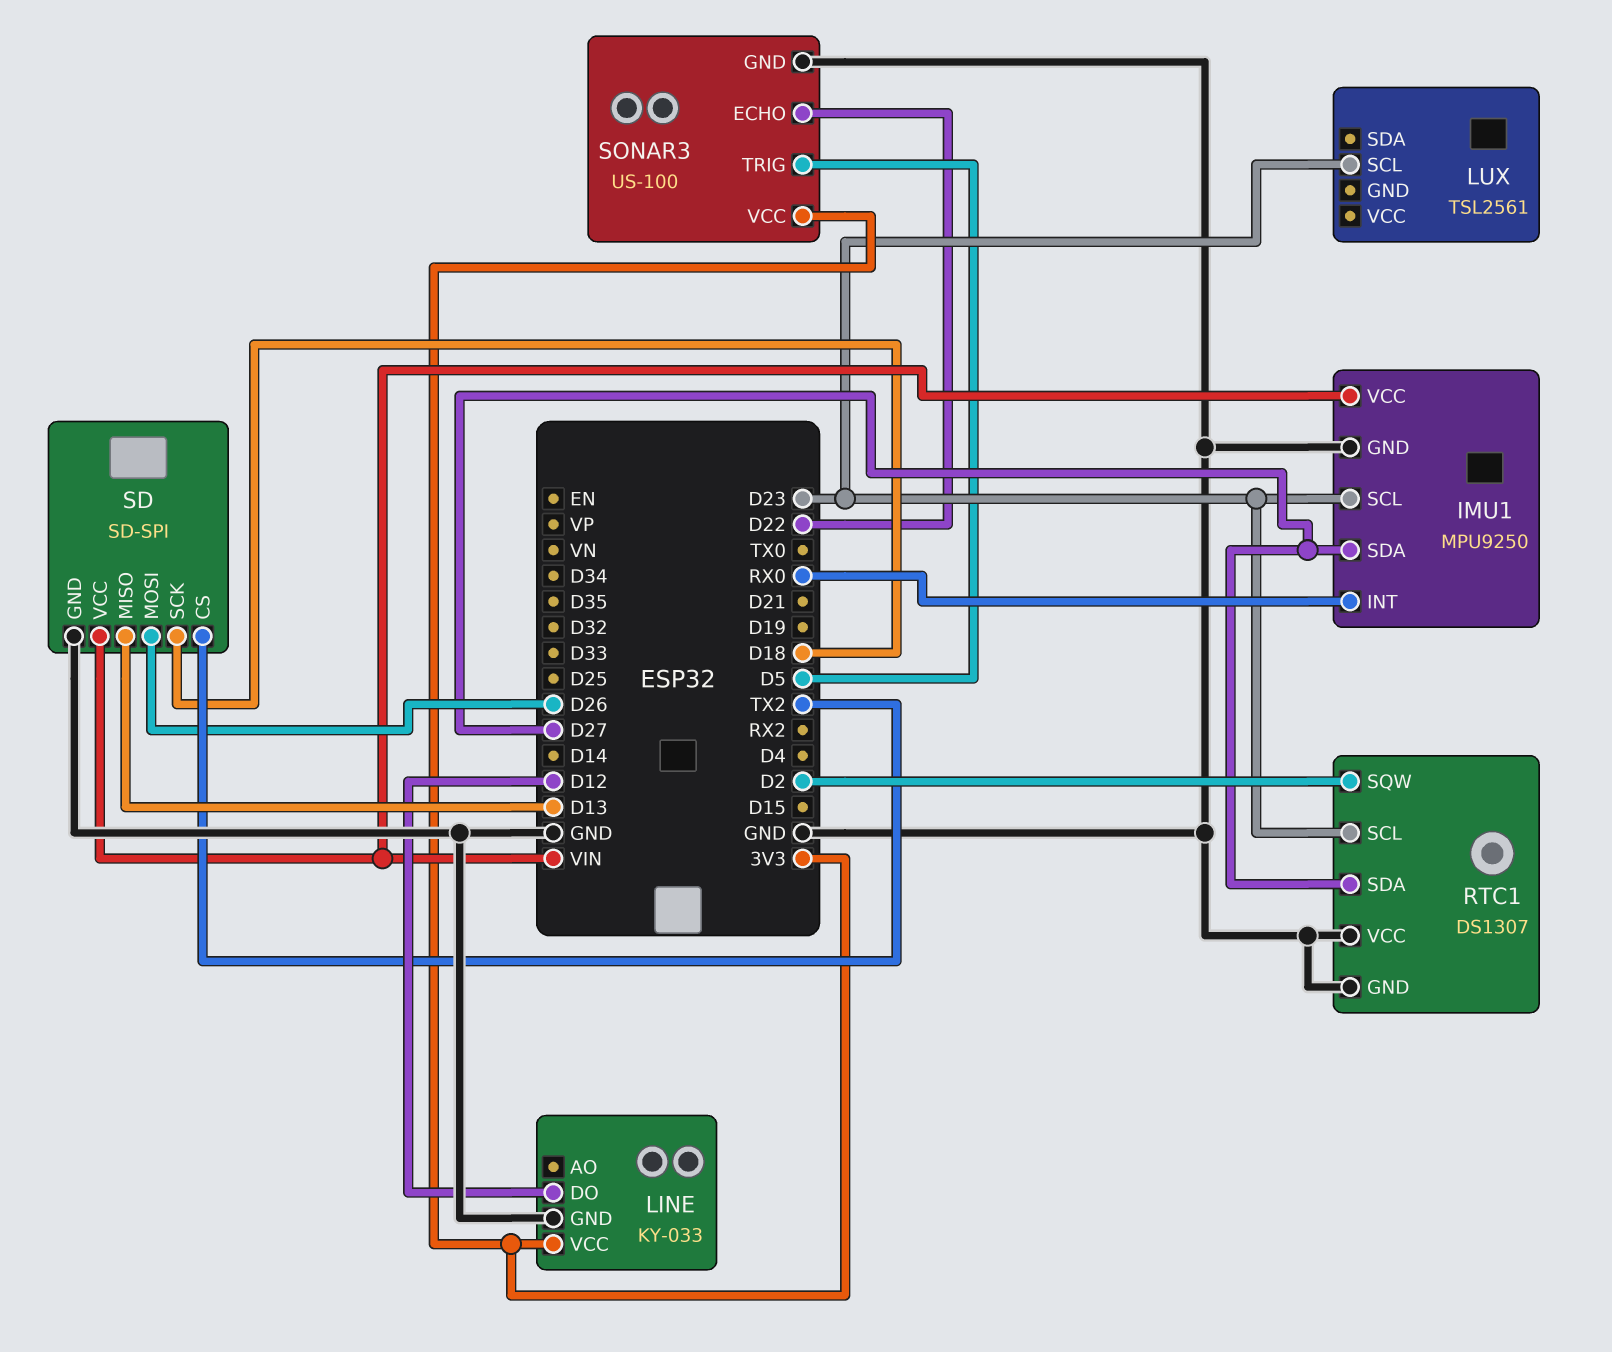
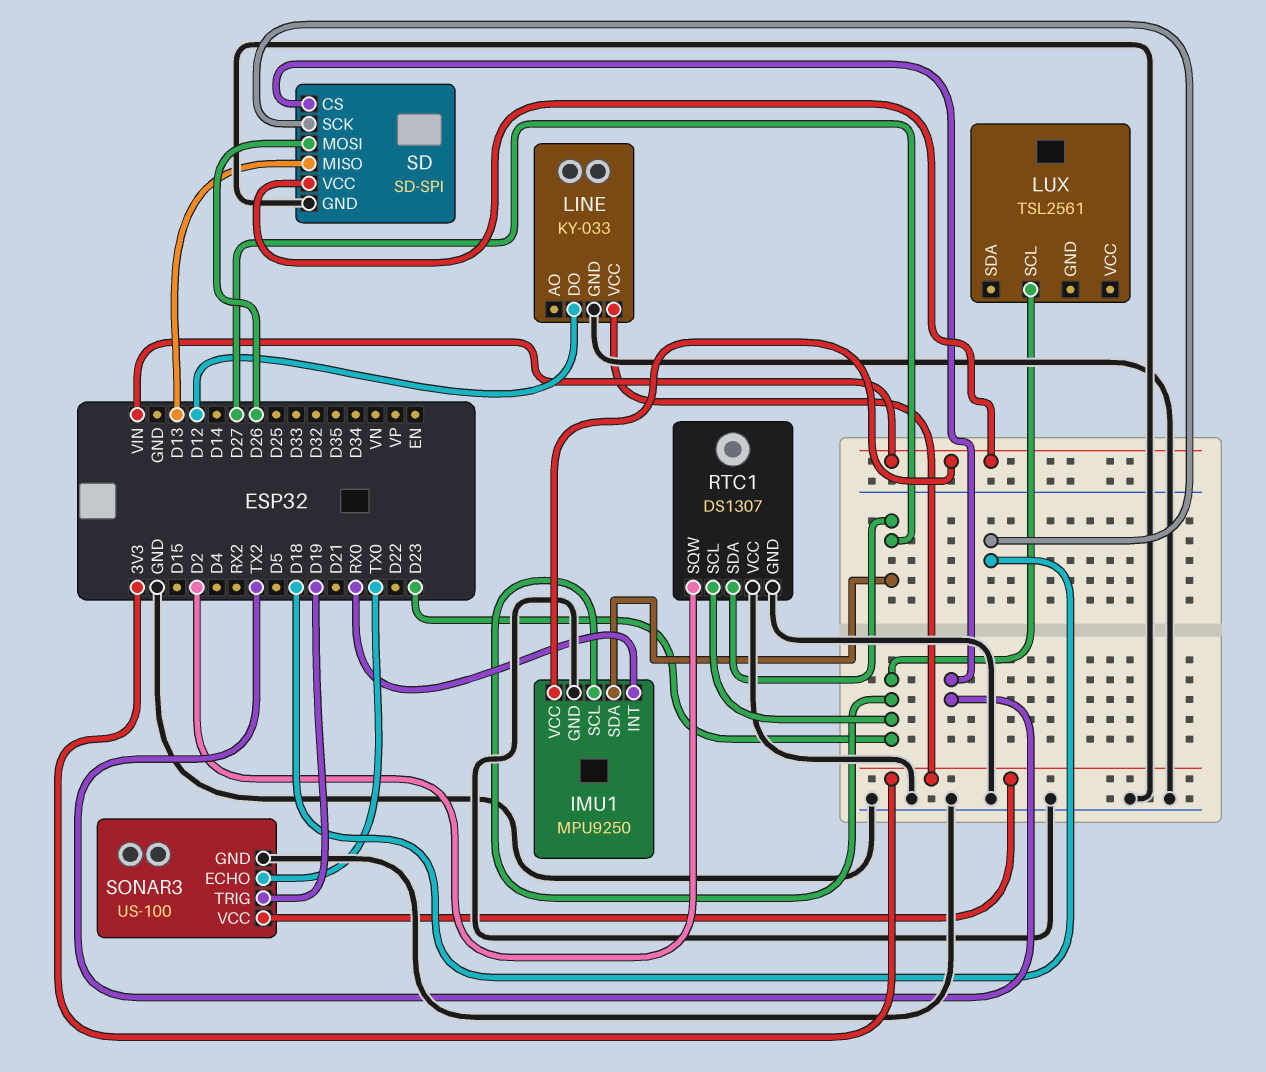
SONAR3 pin ECHO: D22 -> TX0
SONAR3 pin TRIG: D5 -> D19

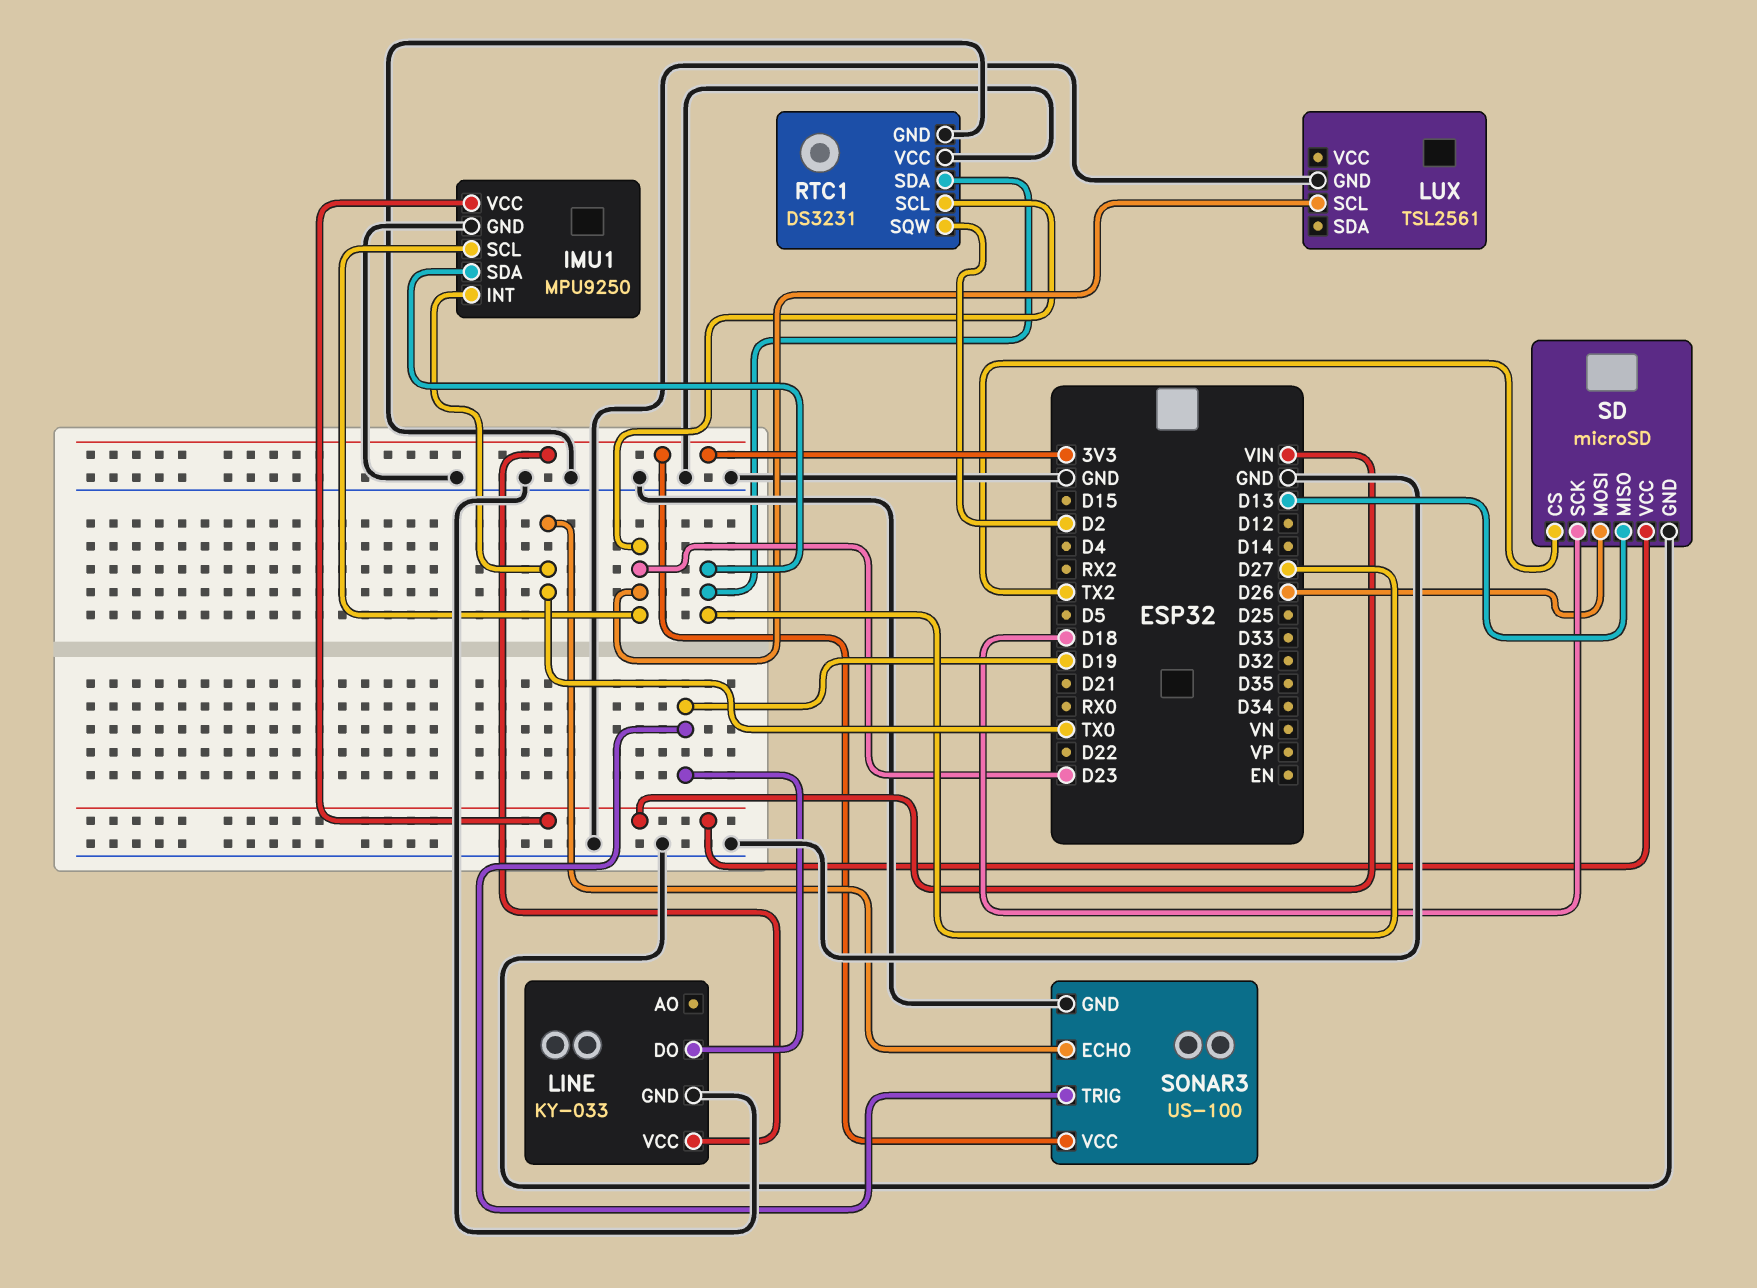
IMU1 pin INT: RX0 -> TX0
LINE pin DO: D12 -> D19
LUX pin GND: none -> GND
RTC1: DS1307 -> DS3231
SD: SD-SPI -> microSD

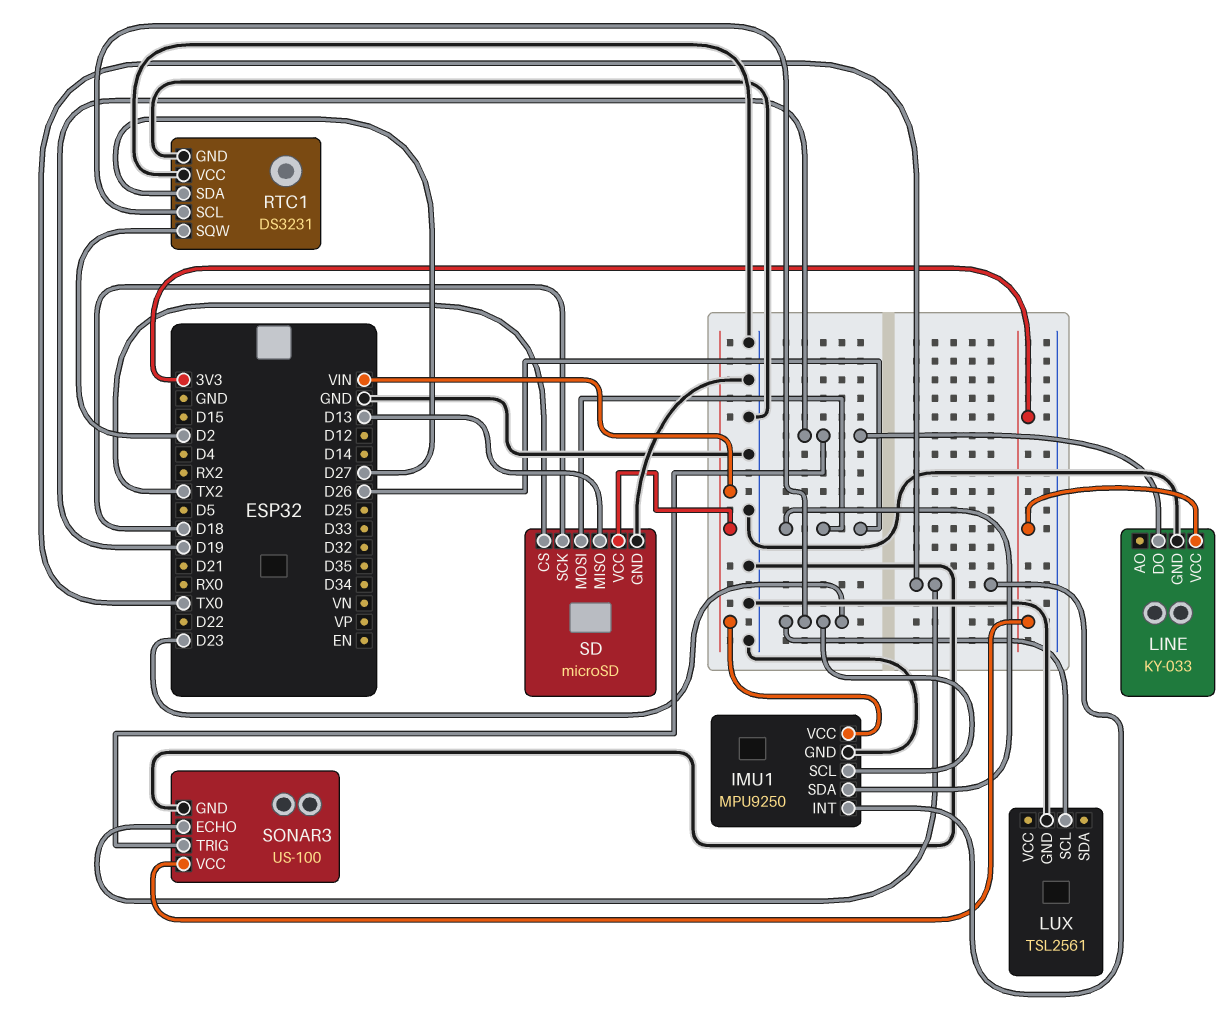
IMU1 pin SDA: D27 -> D26

